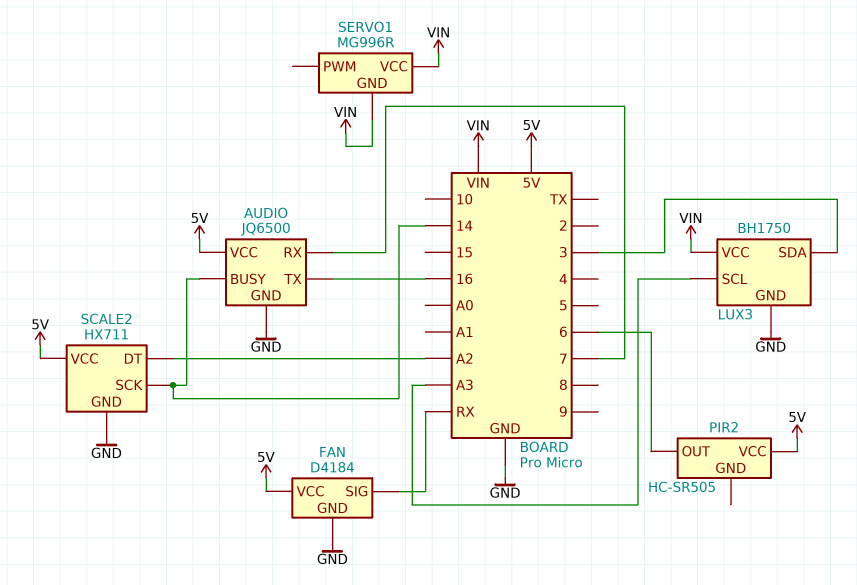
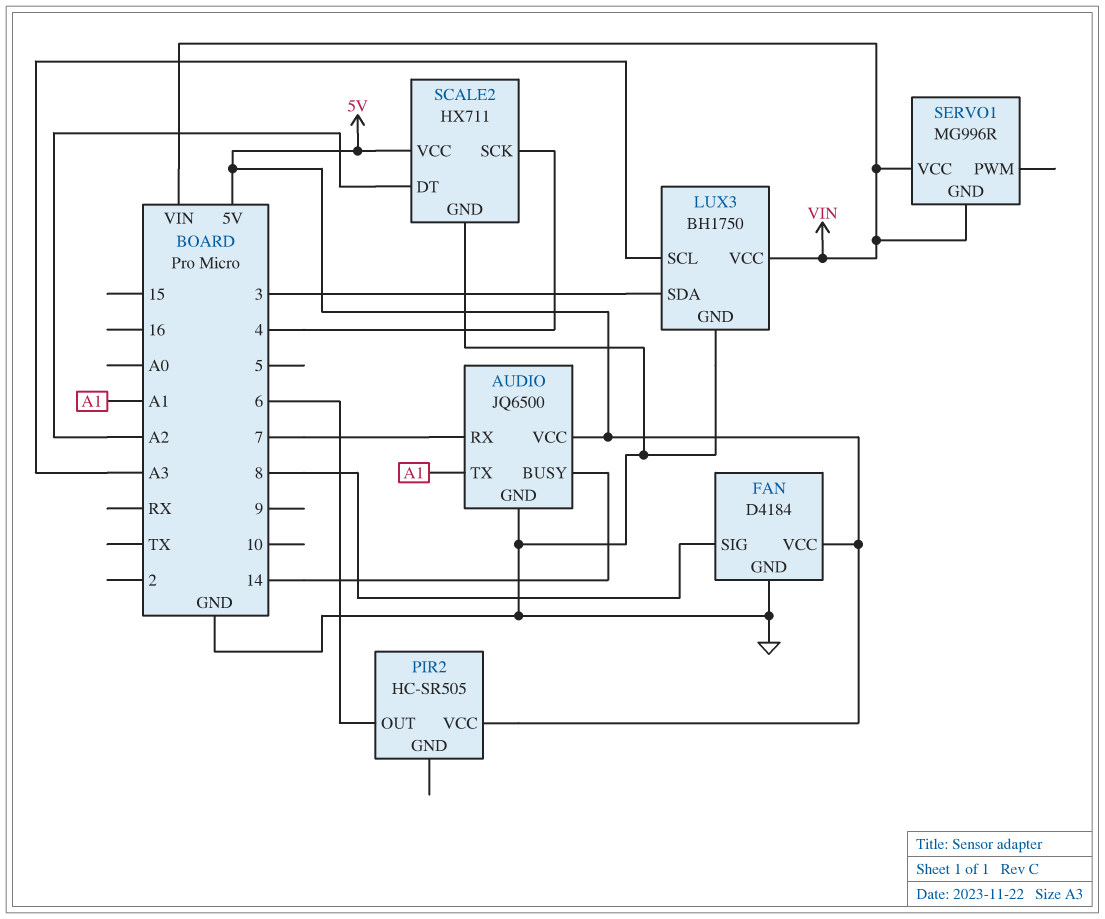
AUDIO pin TX: 16 -> A1
FAN pin SIG: RX -> 8
SCALE2 pin SCK: 14 -> 4

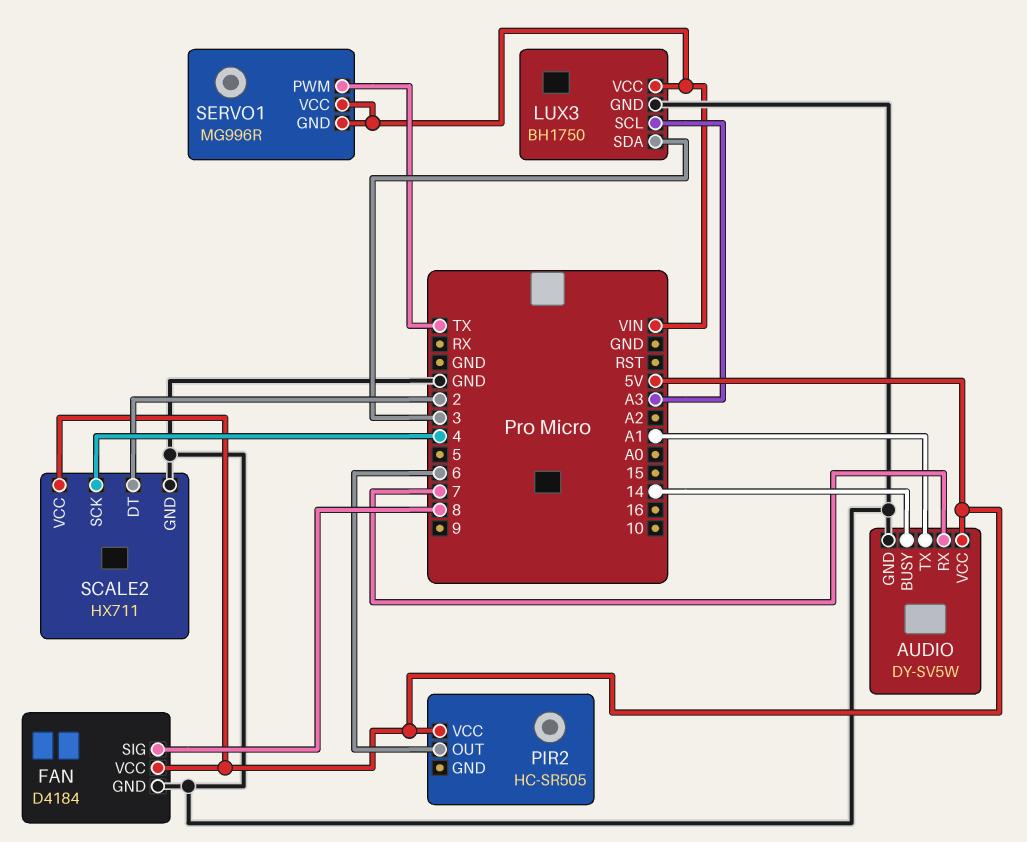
AUDIO: JQ6500 -> DY-SV5W
SCALE2 pin DT: A2 -> 2
SERVO1 pin PWM: none -> TX

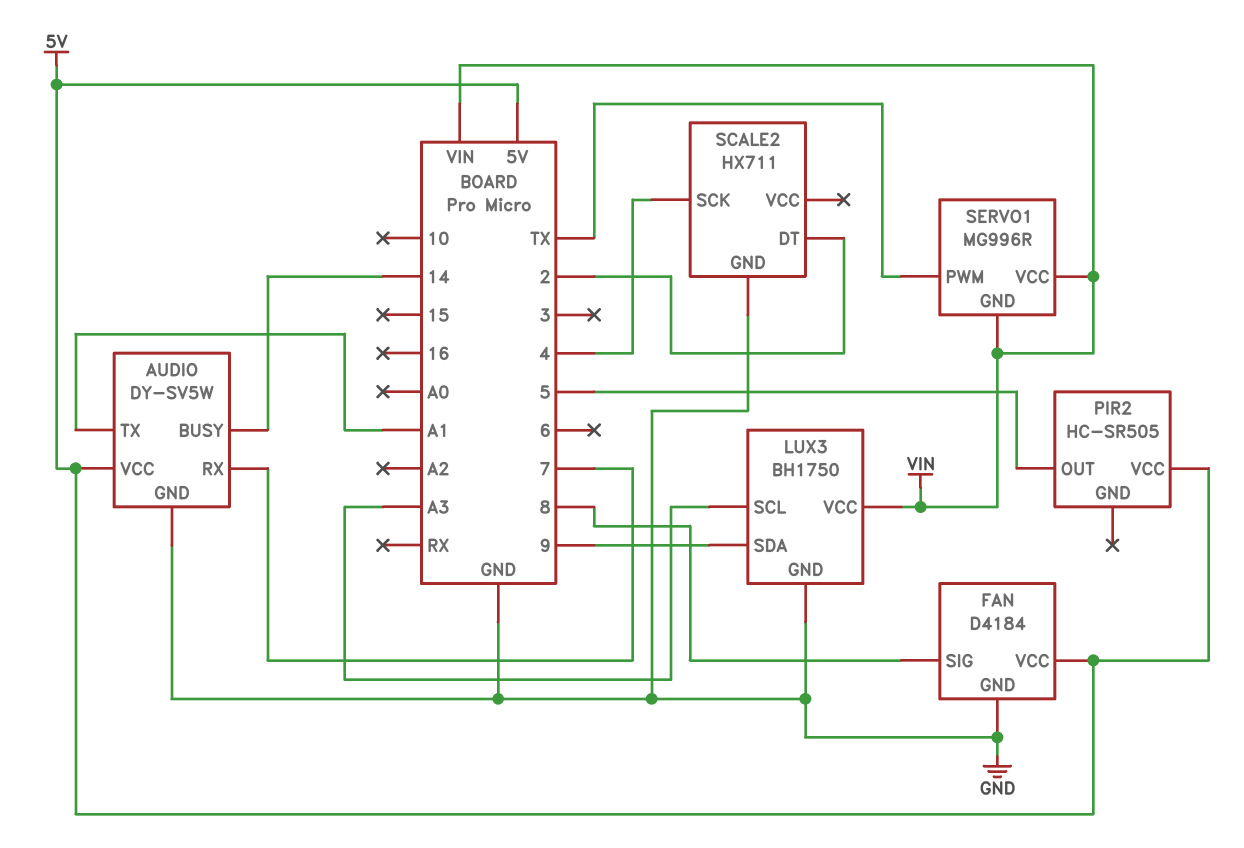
LUX3 pin SDA: 3 -> 9
PIR2 pin OUT: 6 -> 5
SCALE2 pin VCC: 5V -> none

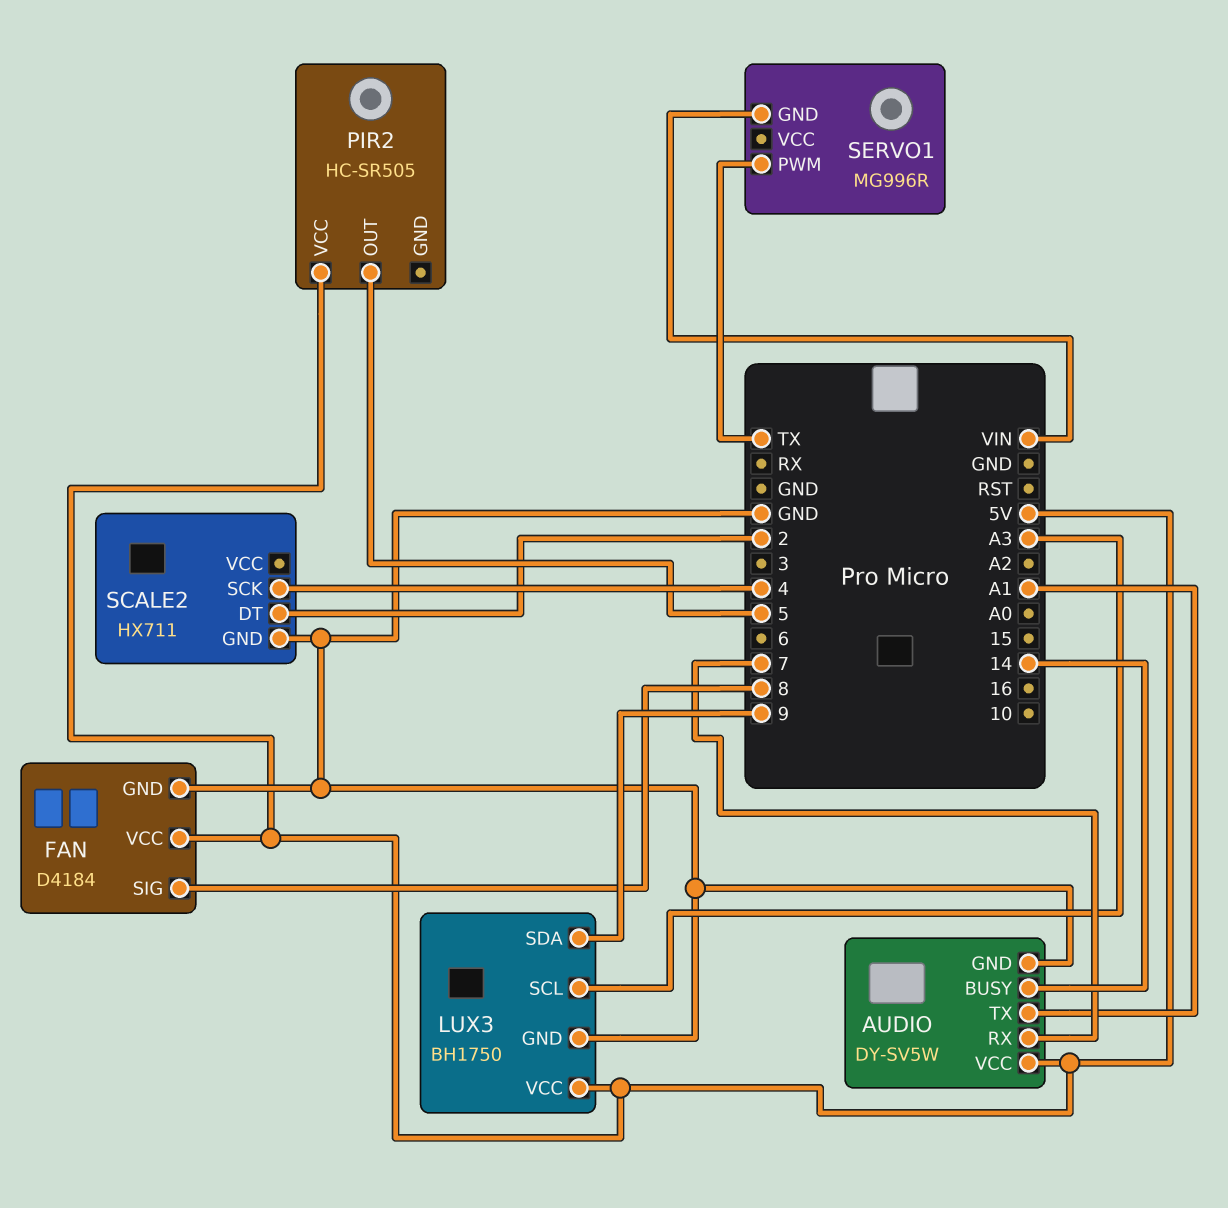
LUX3 pin VCC: VIN -> 5V
SERVO1 pin VCC: VIN -> none

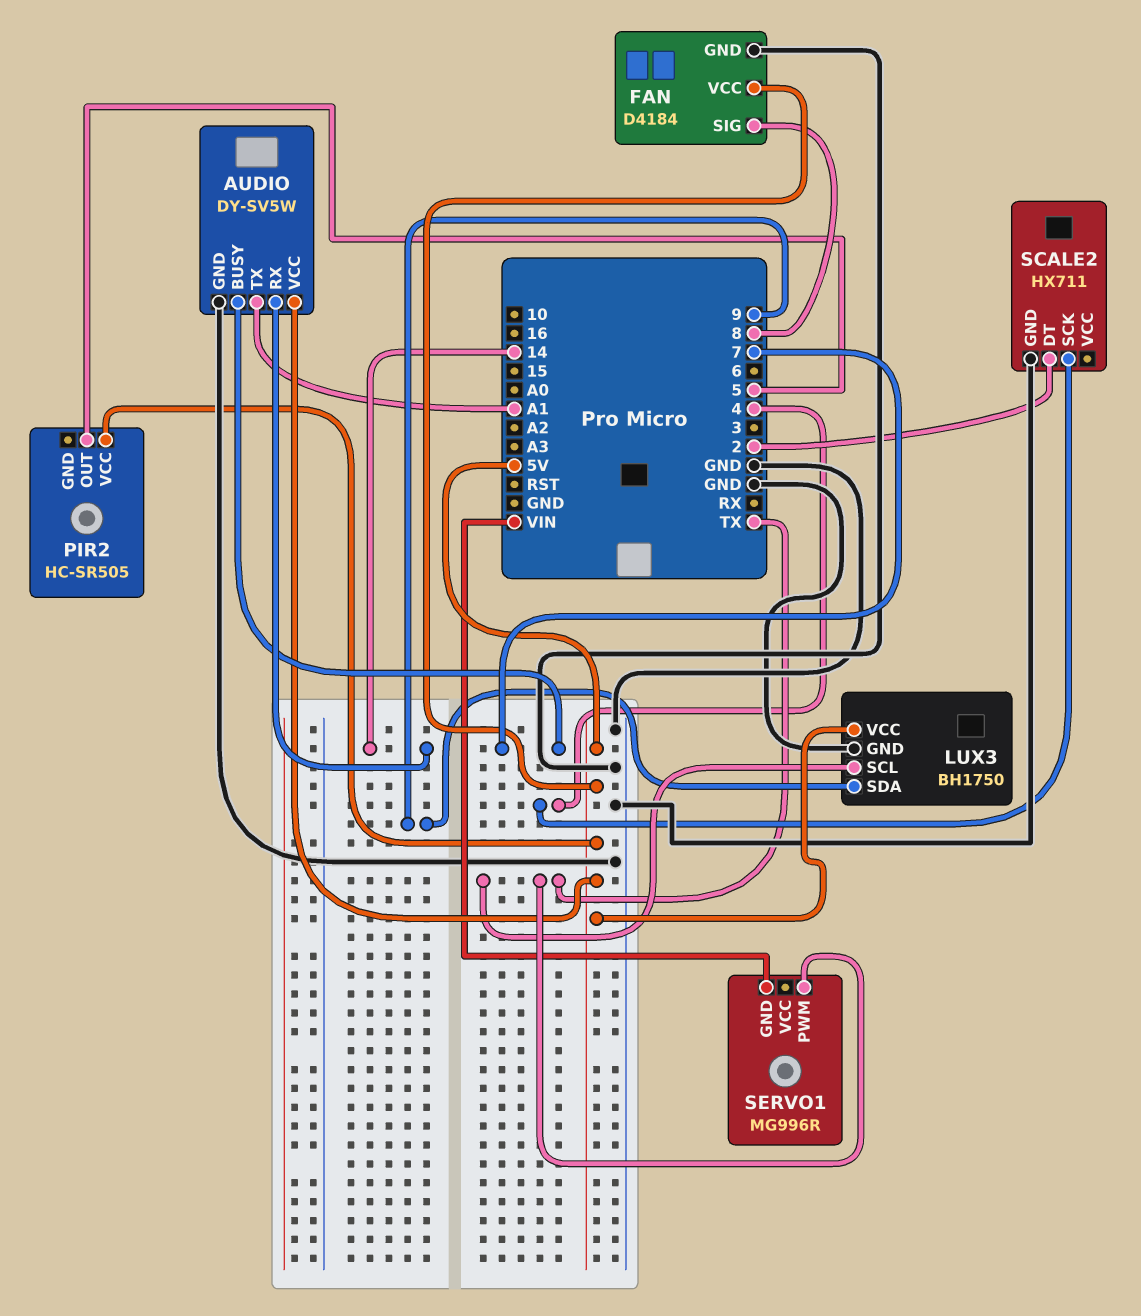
AUDIO pin BUSY: 14 -> 7
AUDIO pin RX: 7 -> 14
LUX3 pin SCL: A3 -> TX

